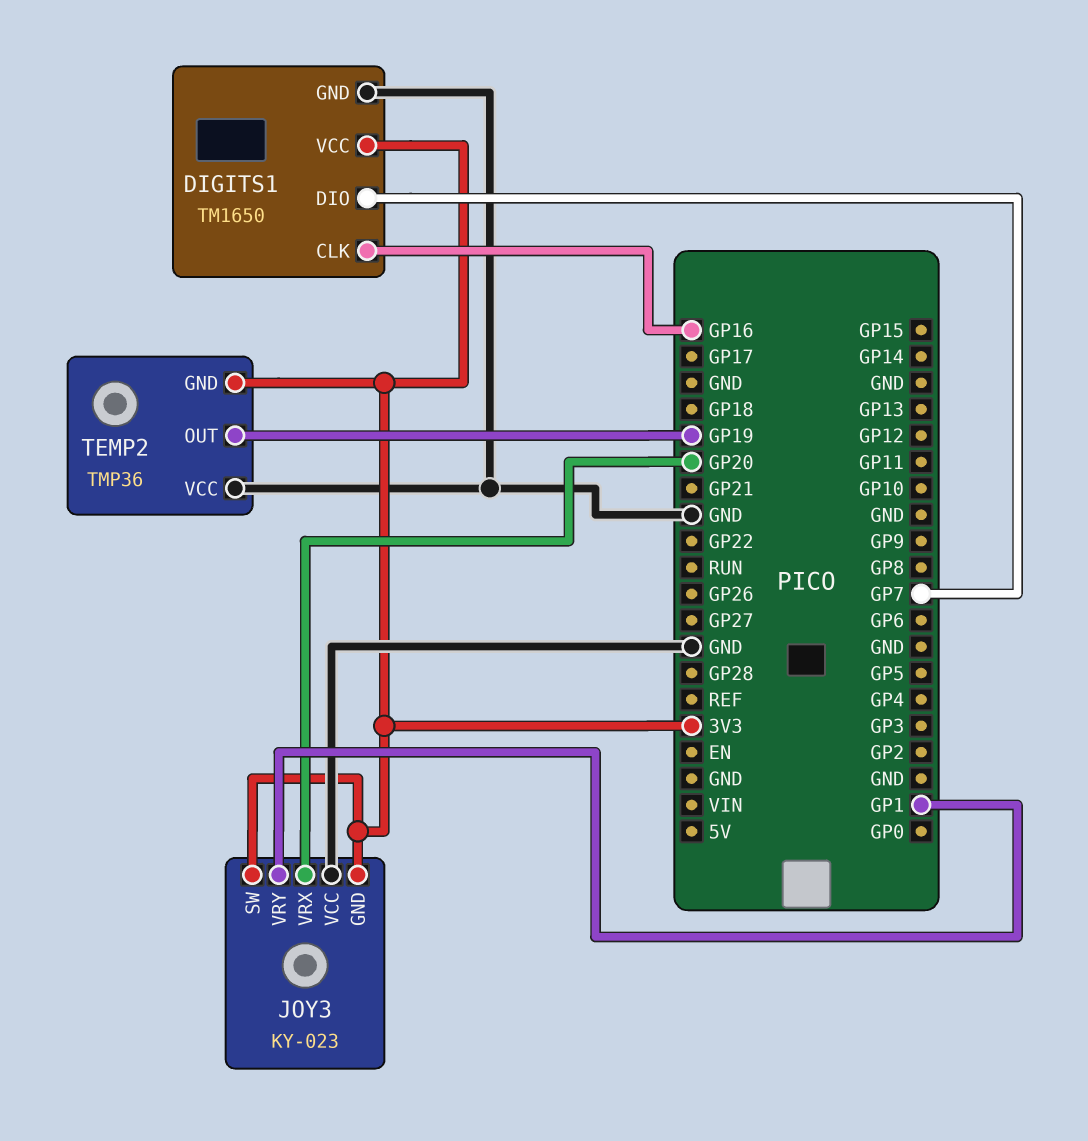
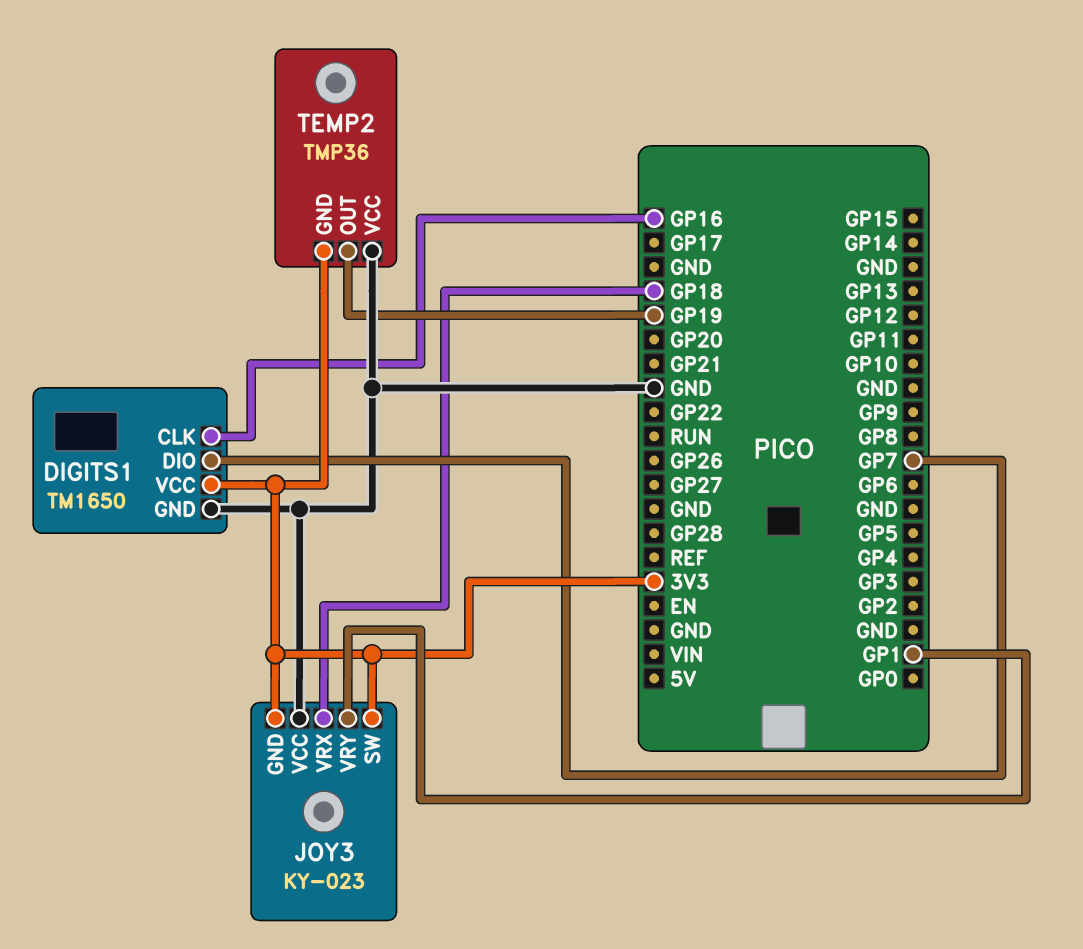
JOY3 pin VRX: GP20 -> GP18

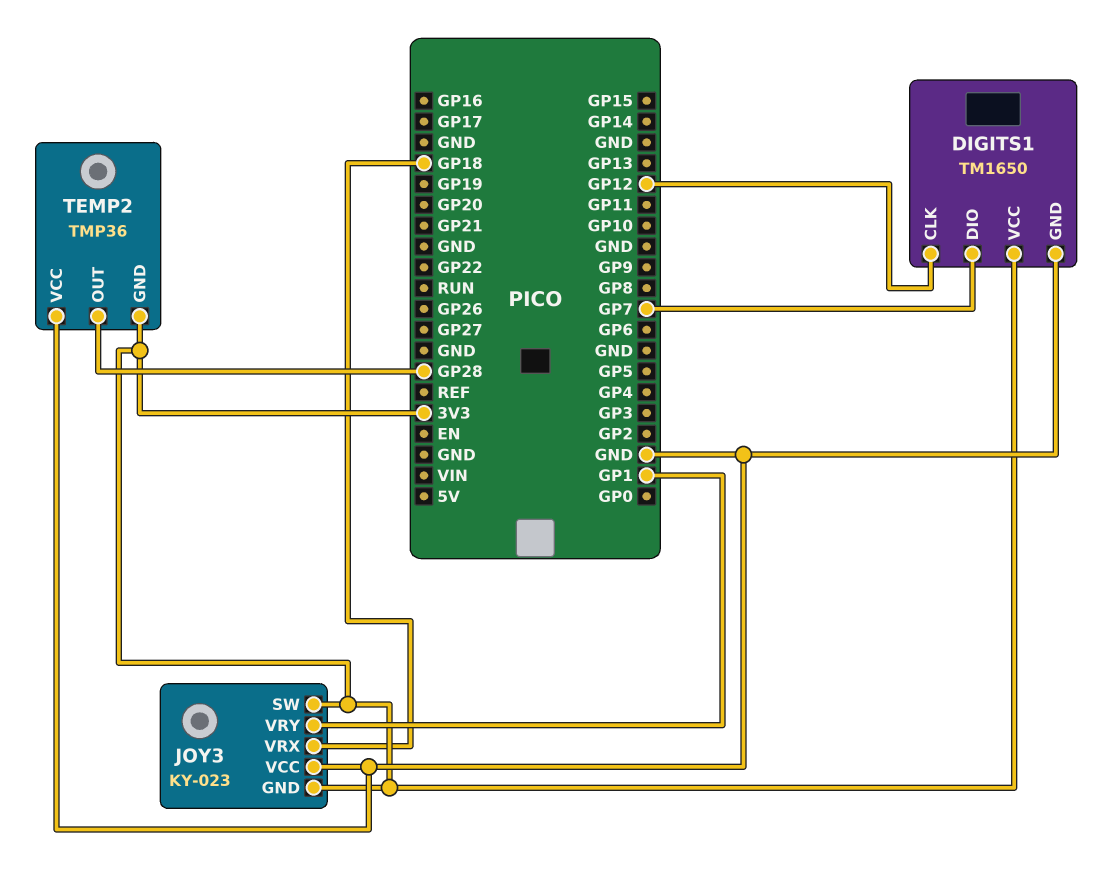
DIGITS1 pin CLK: GP16 -> GP12
TEMP2 pin OUT: GP19 -> GP28

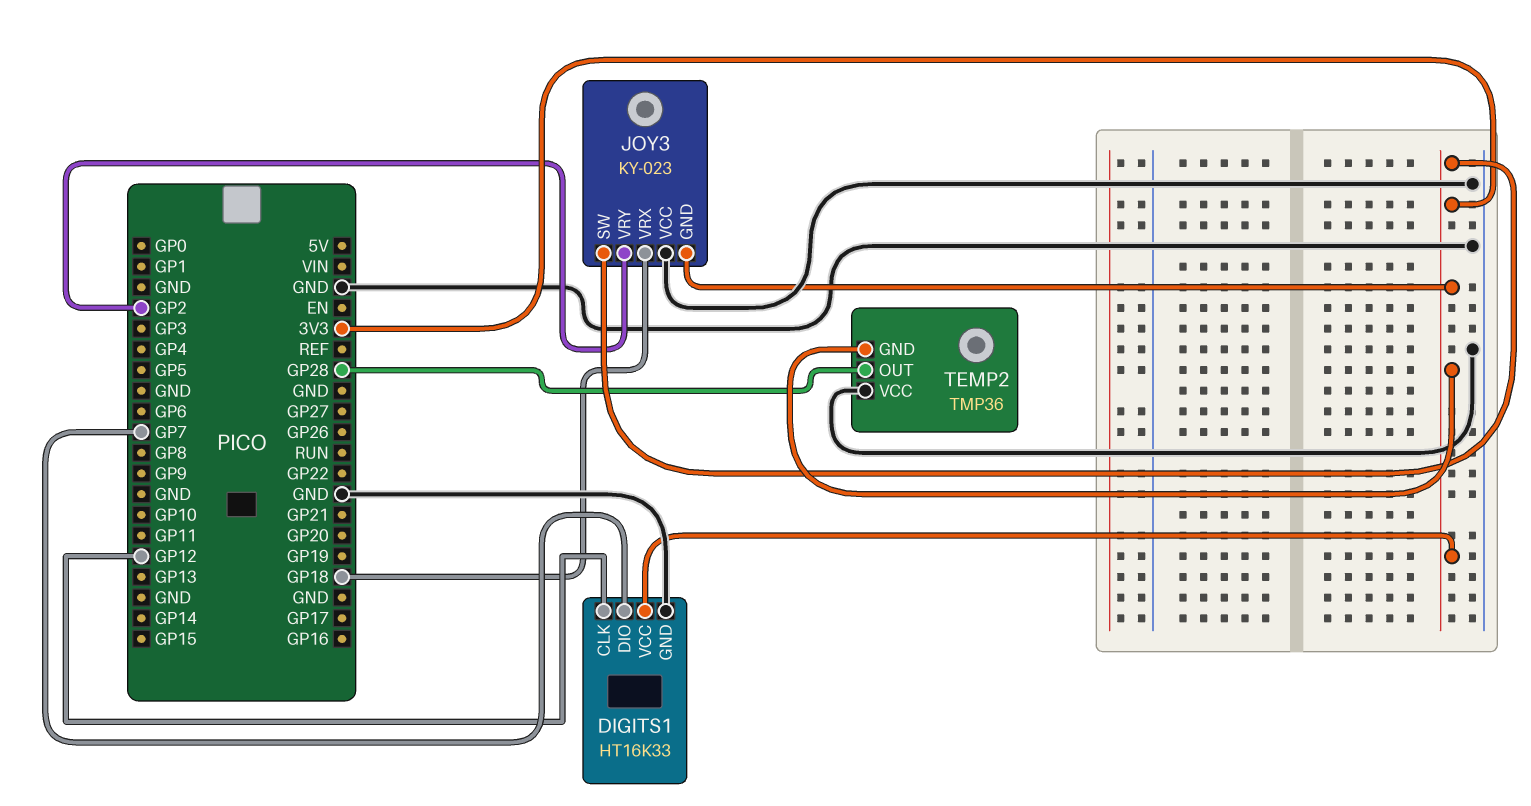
DIGITS1: TM1650 -> HT16K33
JOY3 pin VRY: GP1 -> GP2

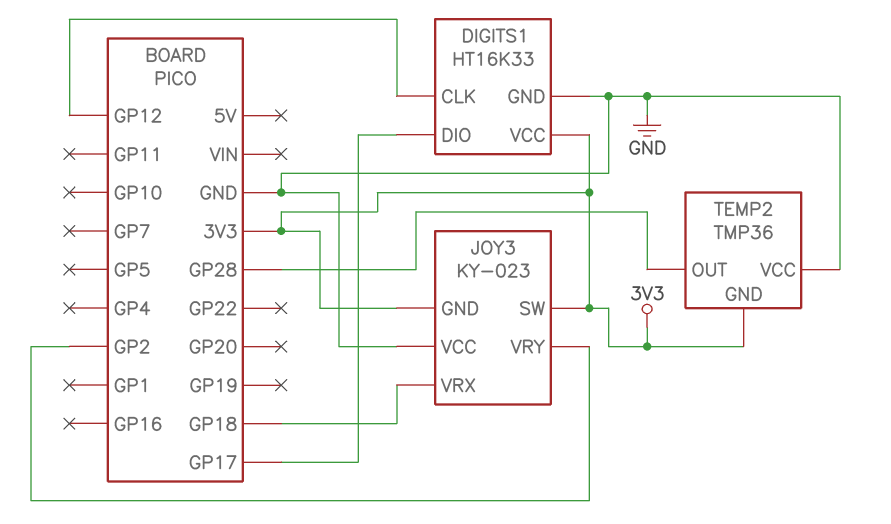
DIGITS1 pin DIO: GP7 -> GP17

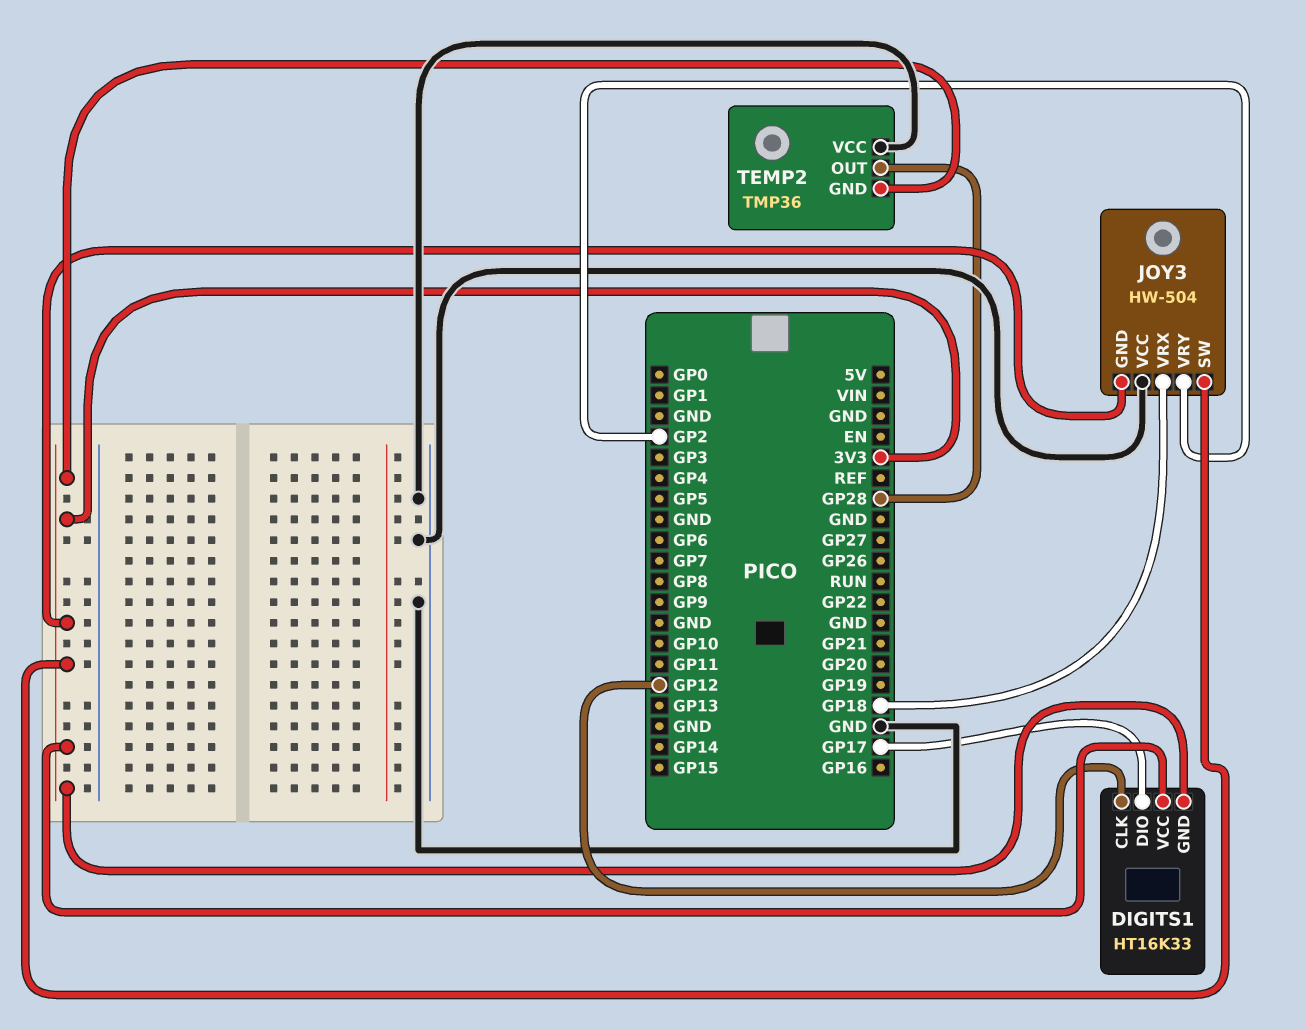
DIGITS1 pin GND: GND -> 3V3
JOY3: KY-023 -> HW-504

